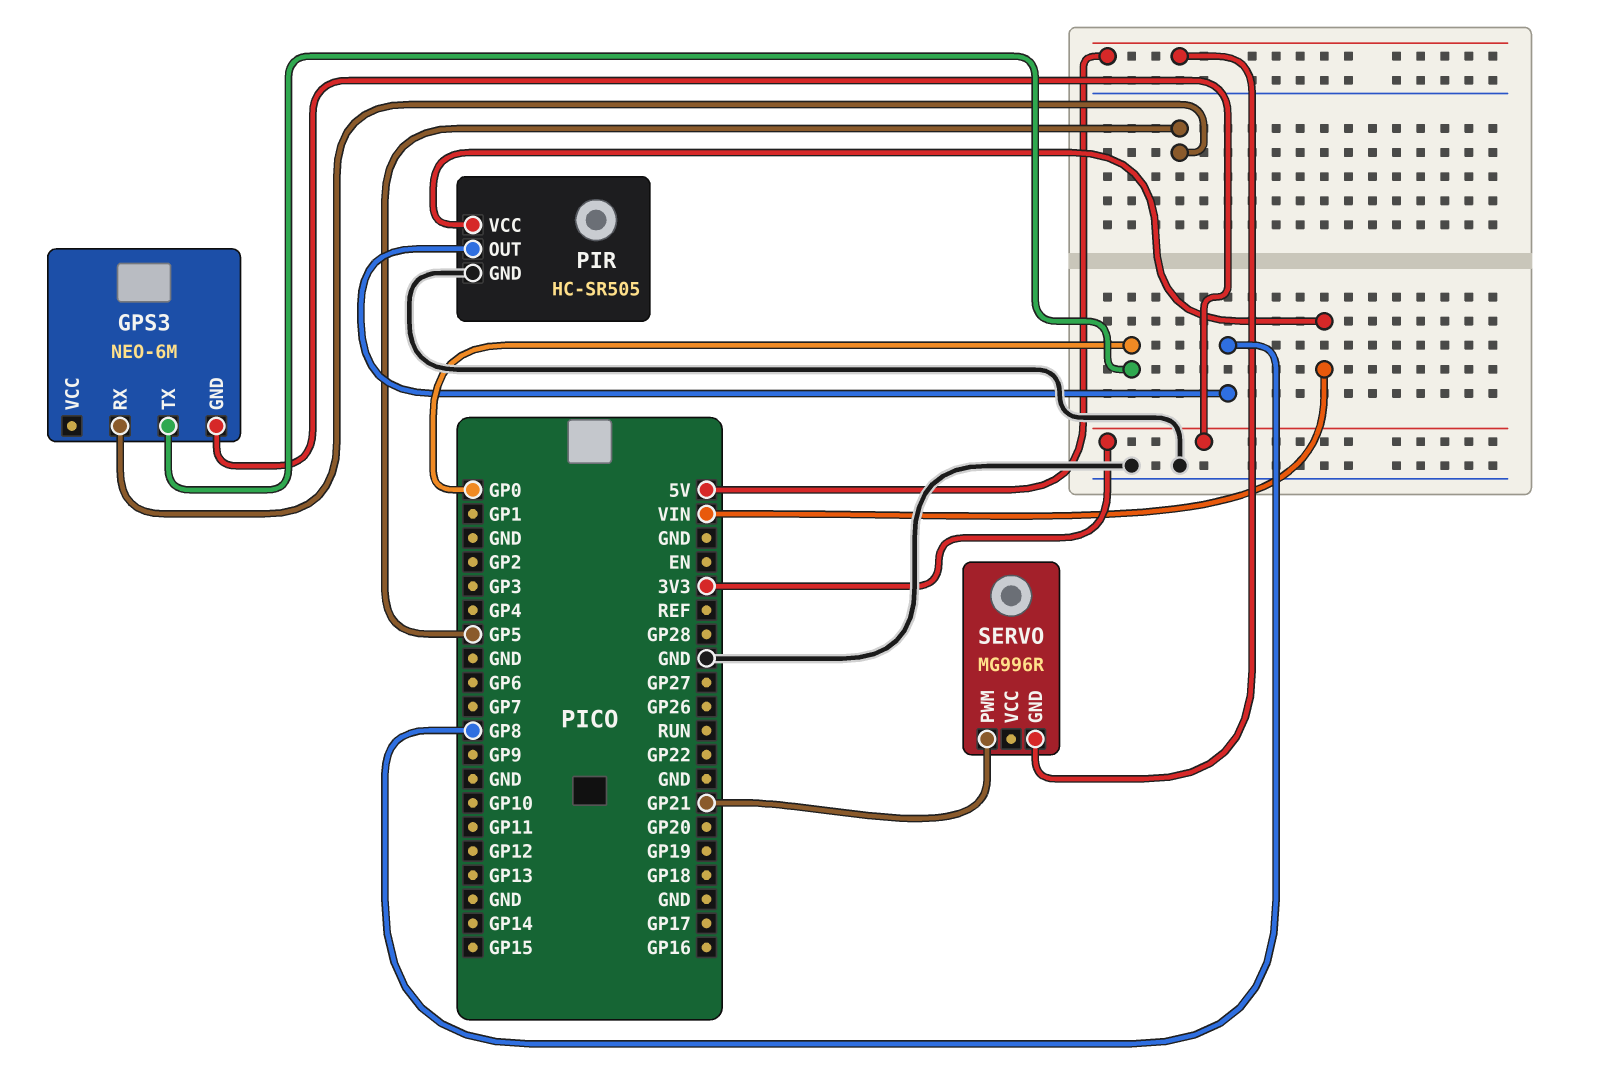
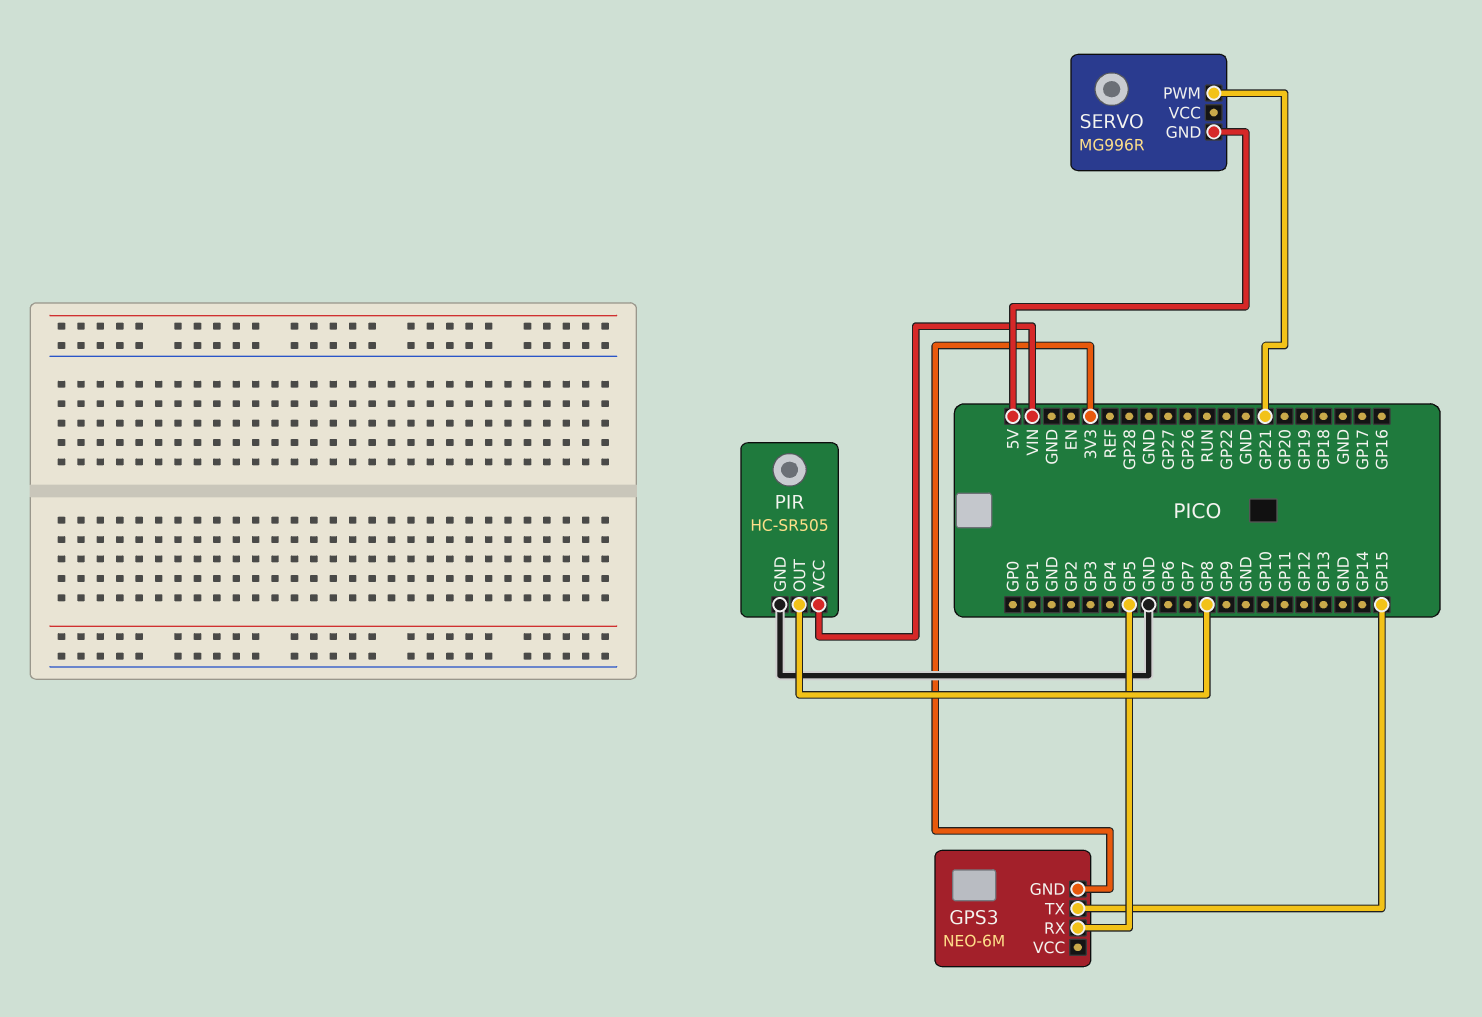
GPS3 pin TX: GP0 -> GP15

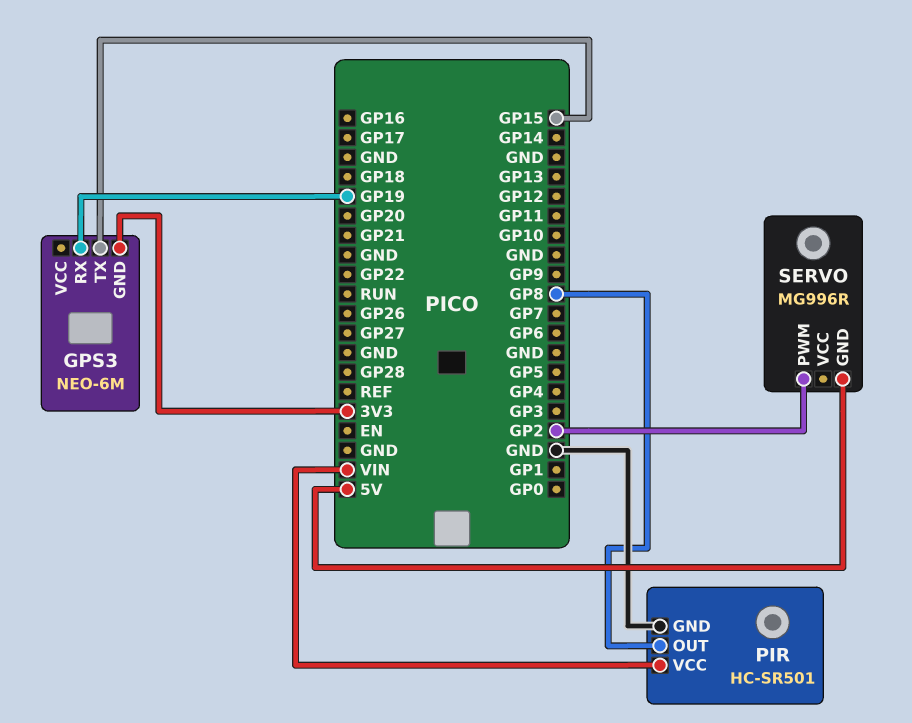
GPS3 pin RX: GP5 -> GP19
PIR: HC-SR505 -> HC-SR501
SERVO pin PWM: GP21 -> GP2

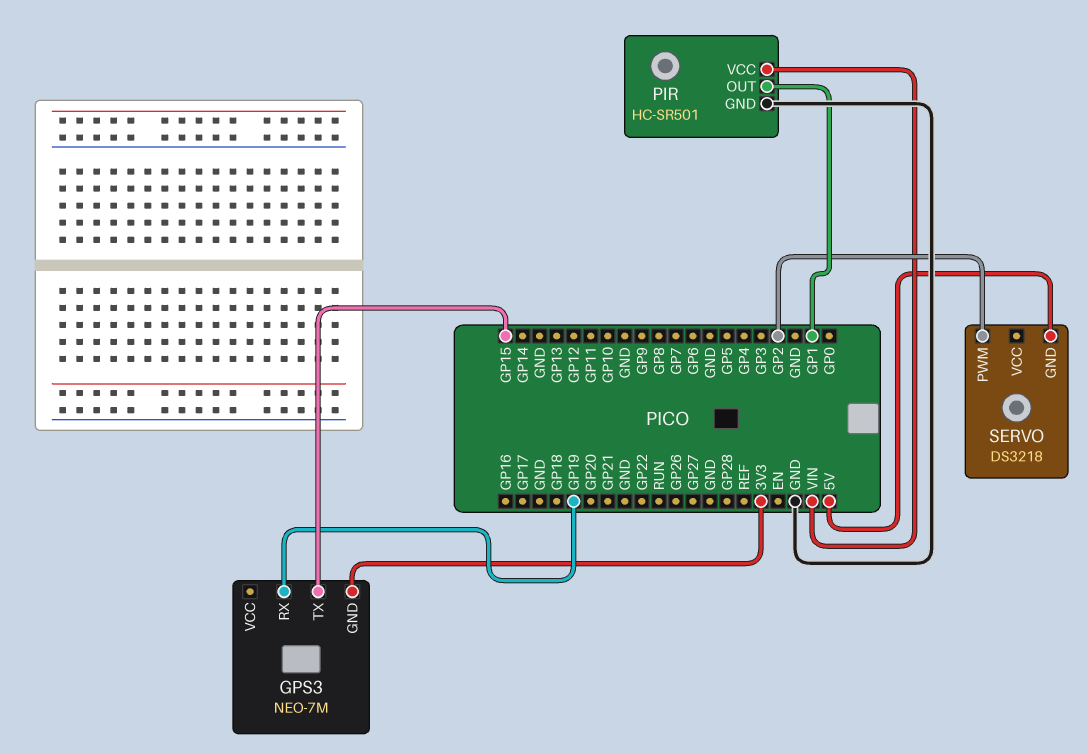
GPS3: NEO-6M -> NEO-7M
PIR pin OUT: GP8 -> GP1
SERVO: MG996R -> DS3218

